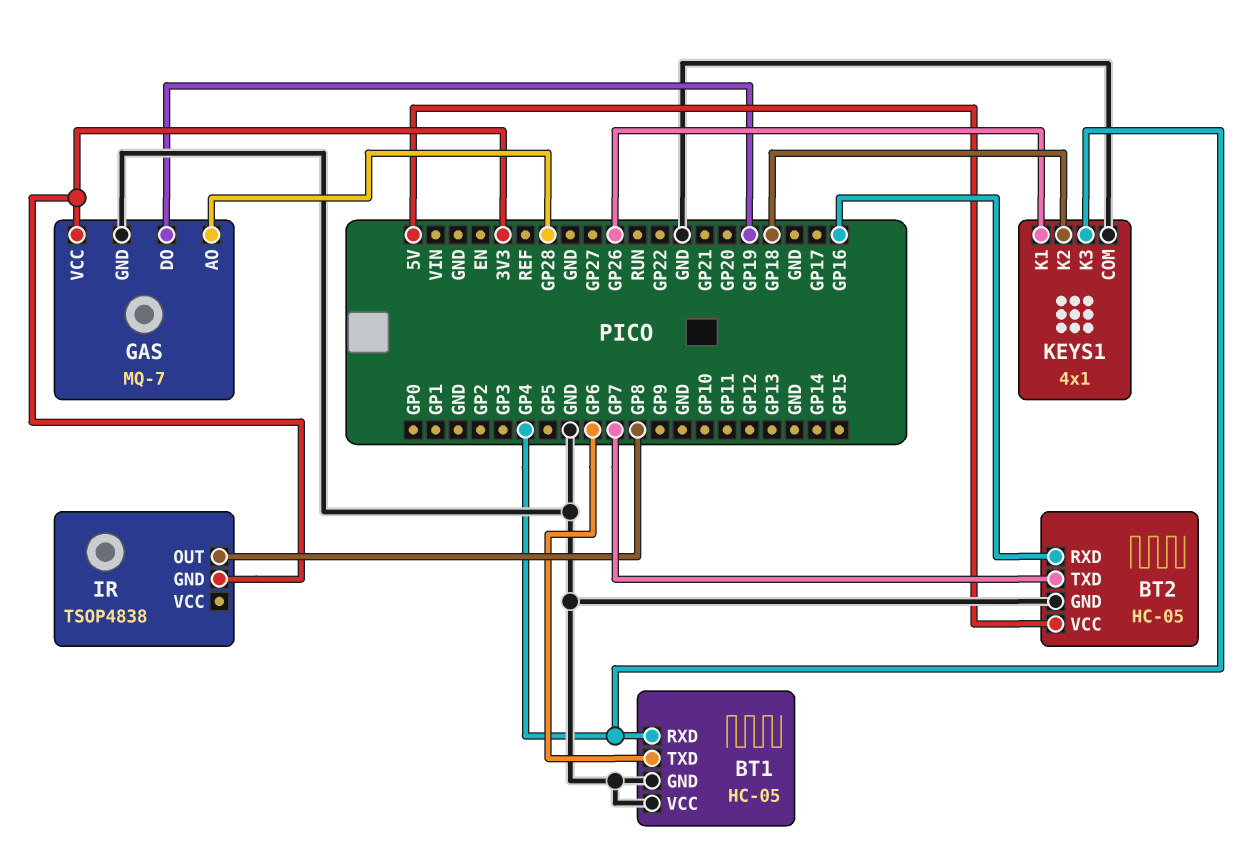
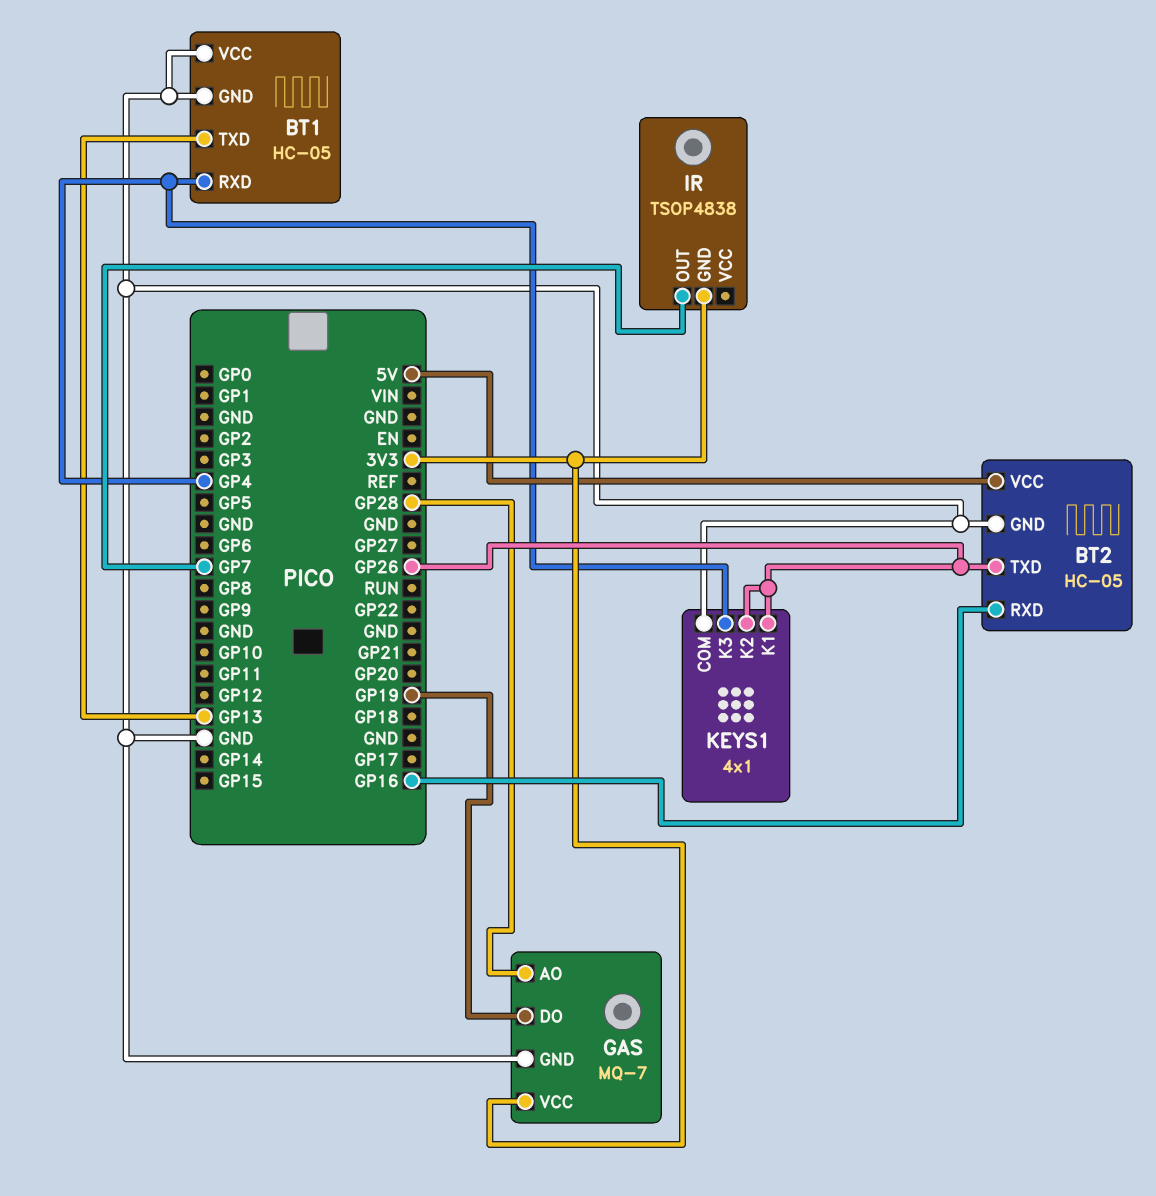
BT1 pin TXD: GP6 -> GP13
BT2 pin TXD: GP7 -> GP26
IR pin OUT: GP8 -> GP7
KEYS1 pin K2: GP18 -> GP26

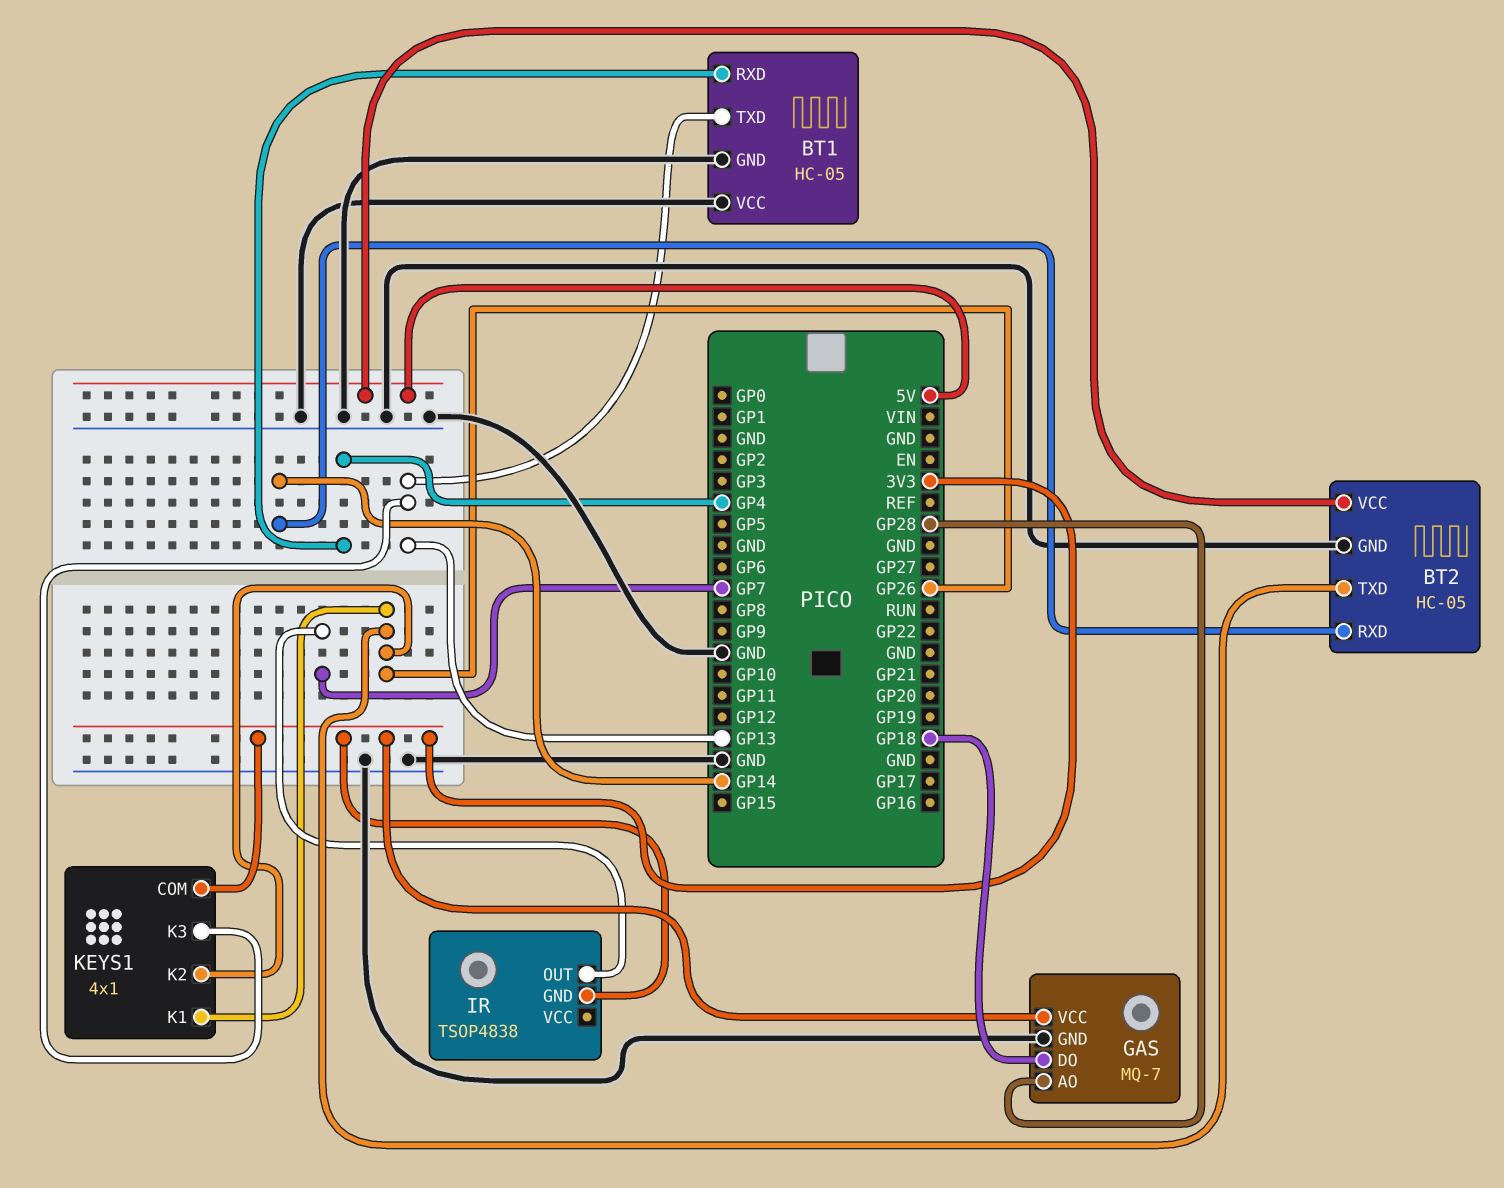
BT2 pin RXD: GP16 -> GP14
GAS pin DO: GP19 -> GP18
KEYS1 pin COM: GND -> 3V3
KEYS1 pin K3: GP4 -> GP13

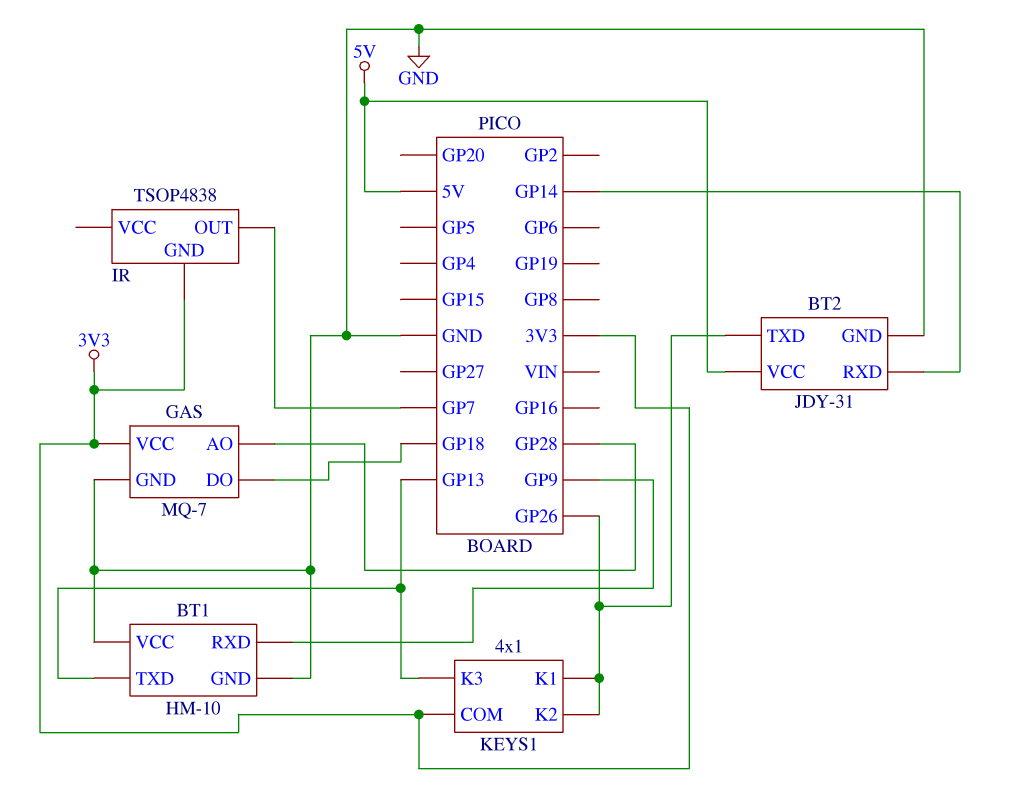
BT1: HC-05 -> HM-10
BT1 pin RXD: GP4 -> GP9
BT2: HC-05 -> JDY-31

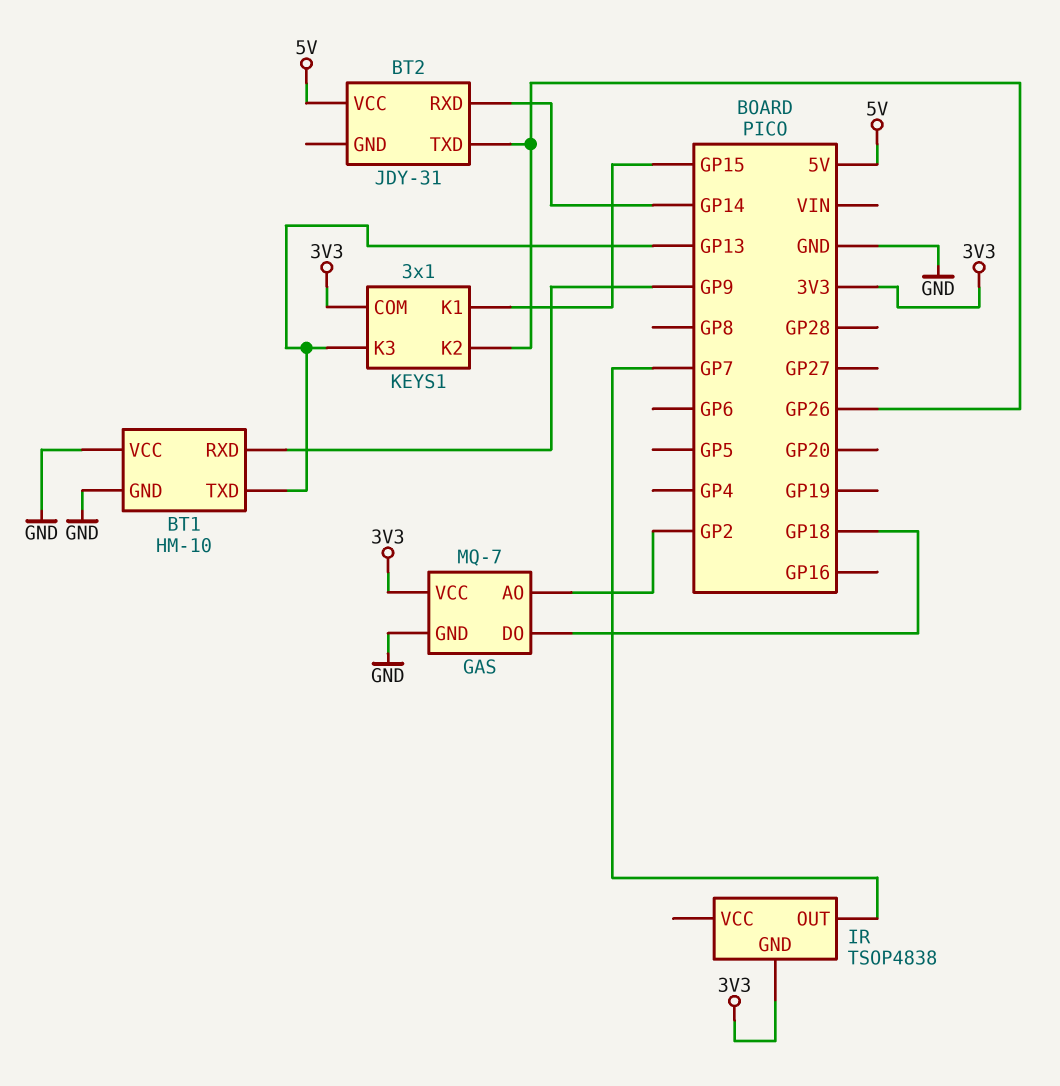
BT2 pin GND: GND -> none
GAS pin AO: GP28 -> GP2
KEYS1: 4x1 -> 3x1
KEYS1 pin K1: GP26 -> GP15

